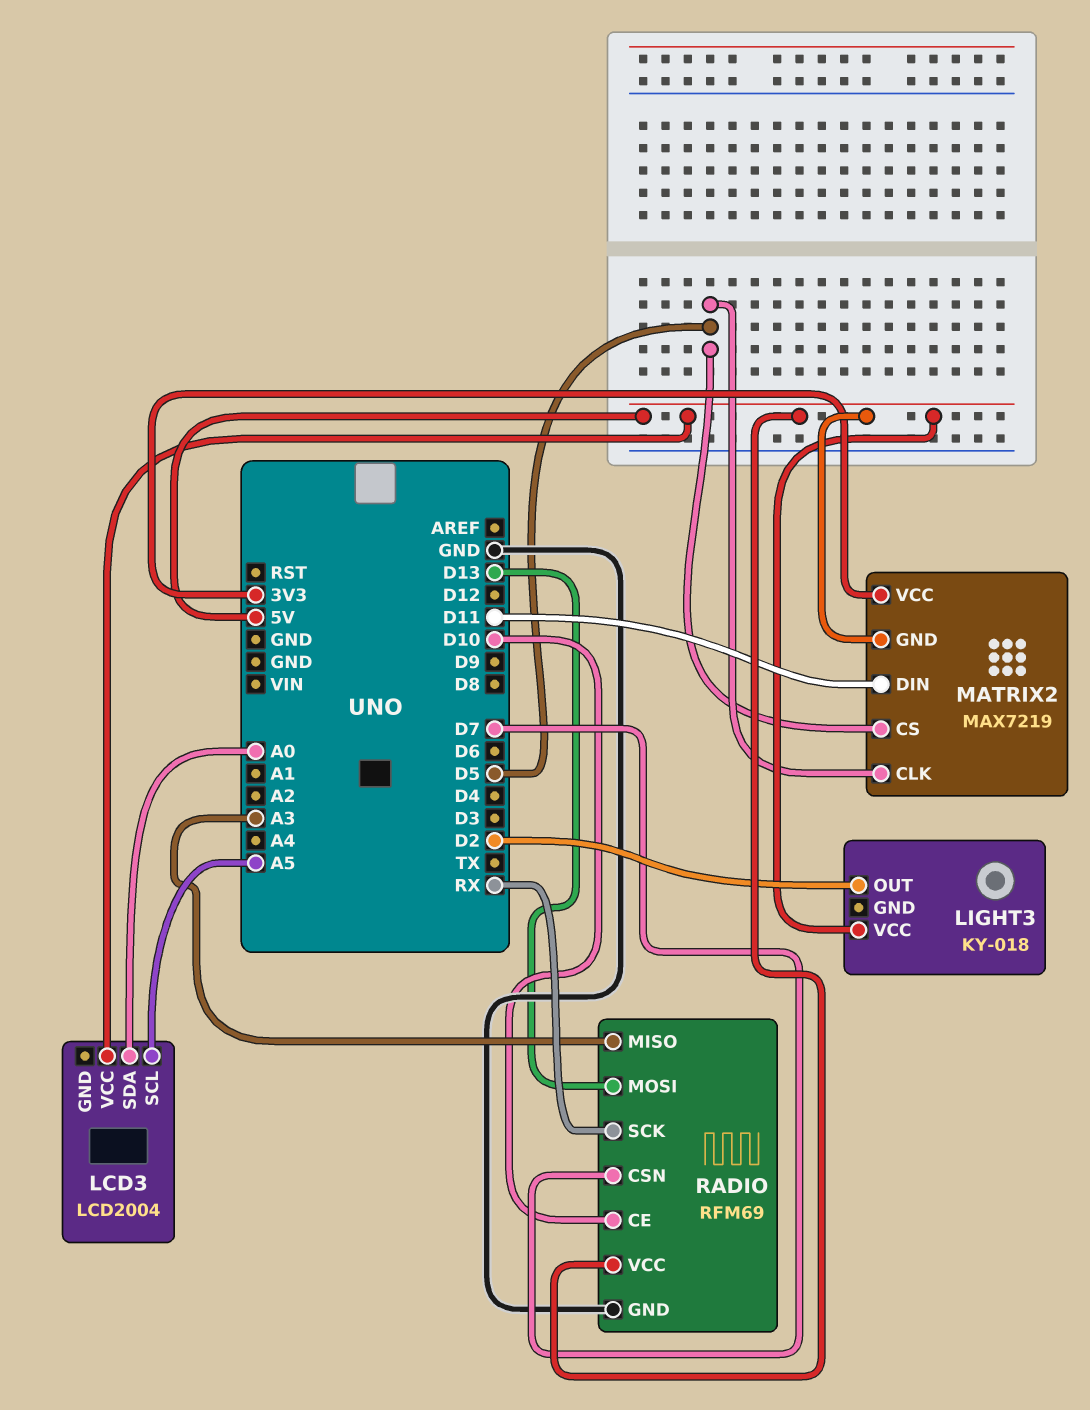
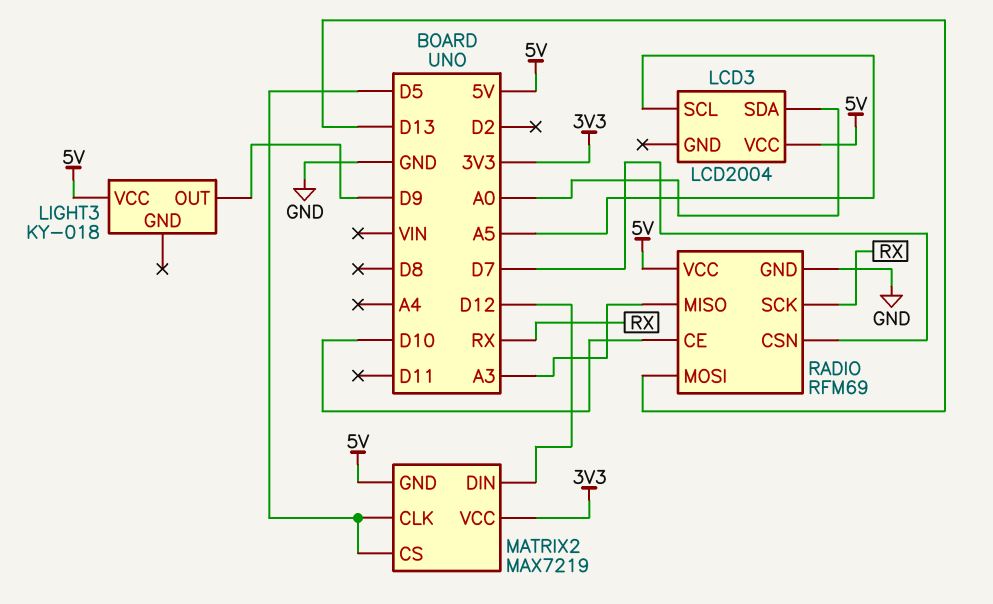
LIGHT3 pin OUT: D2 -> D9
MATRIX2 pin DIN: D11 -> D12

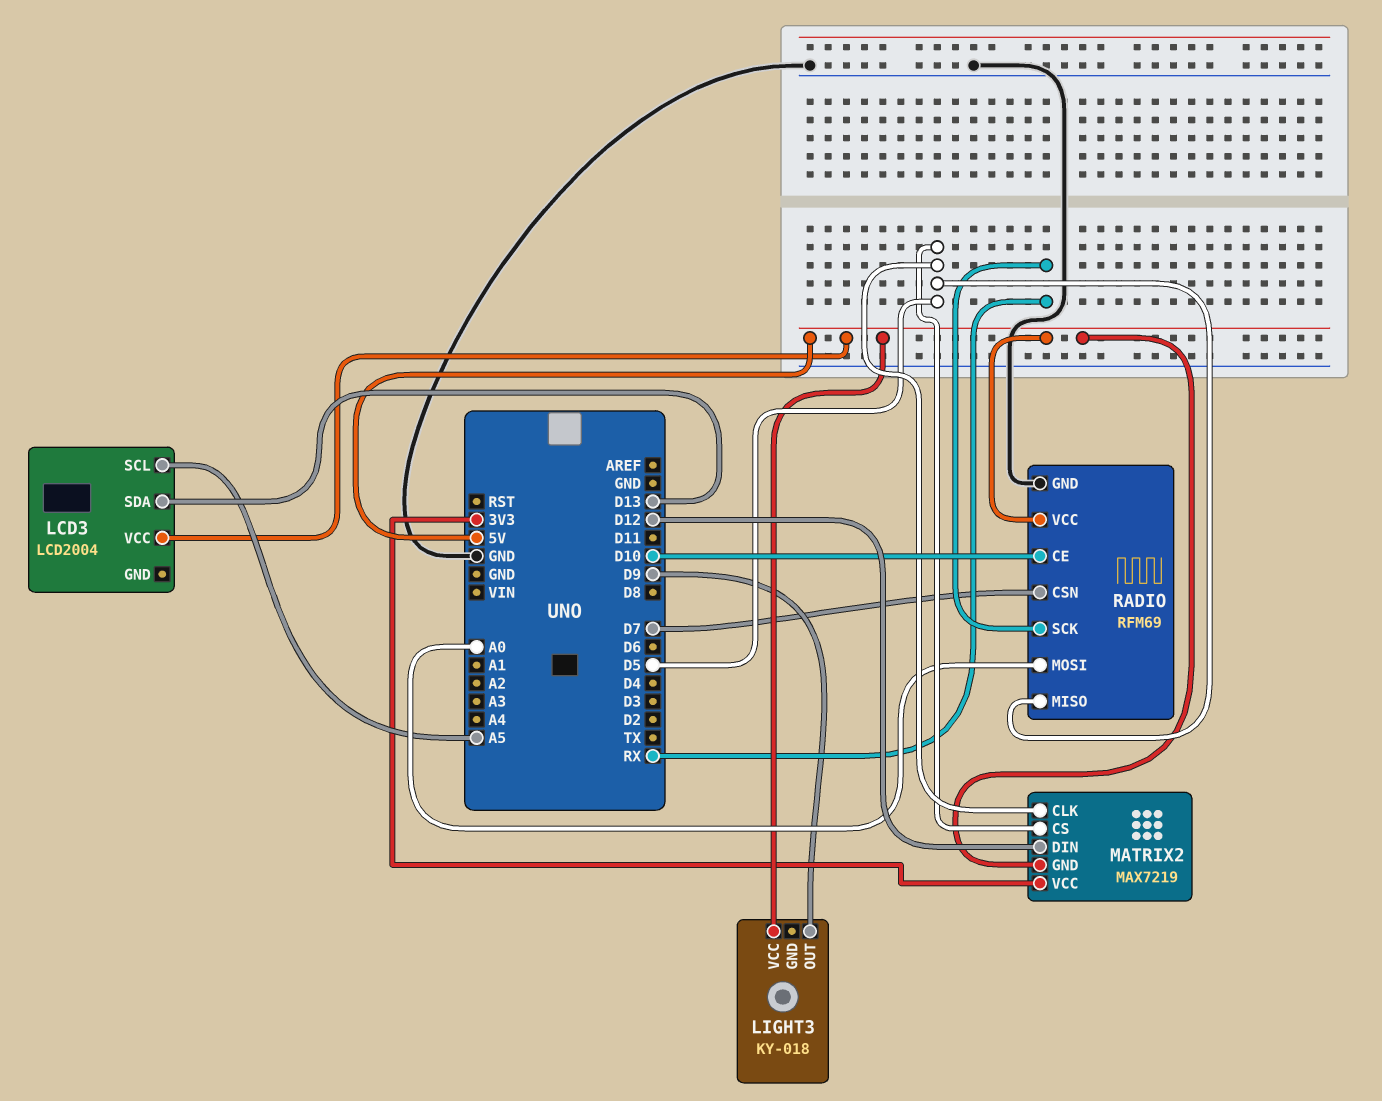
LCD3 pin SDA: A0 -> D13
RADIO pin MISO: A3 -> D5
RADIO pin MOSI: D13 -> A0

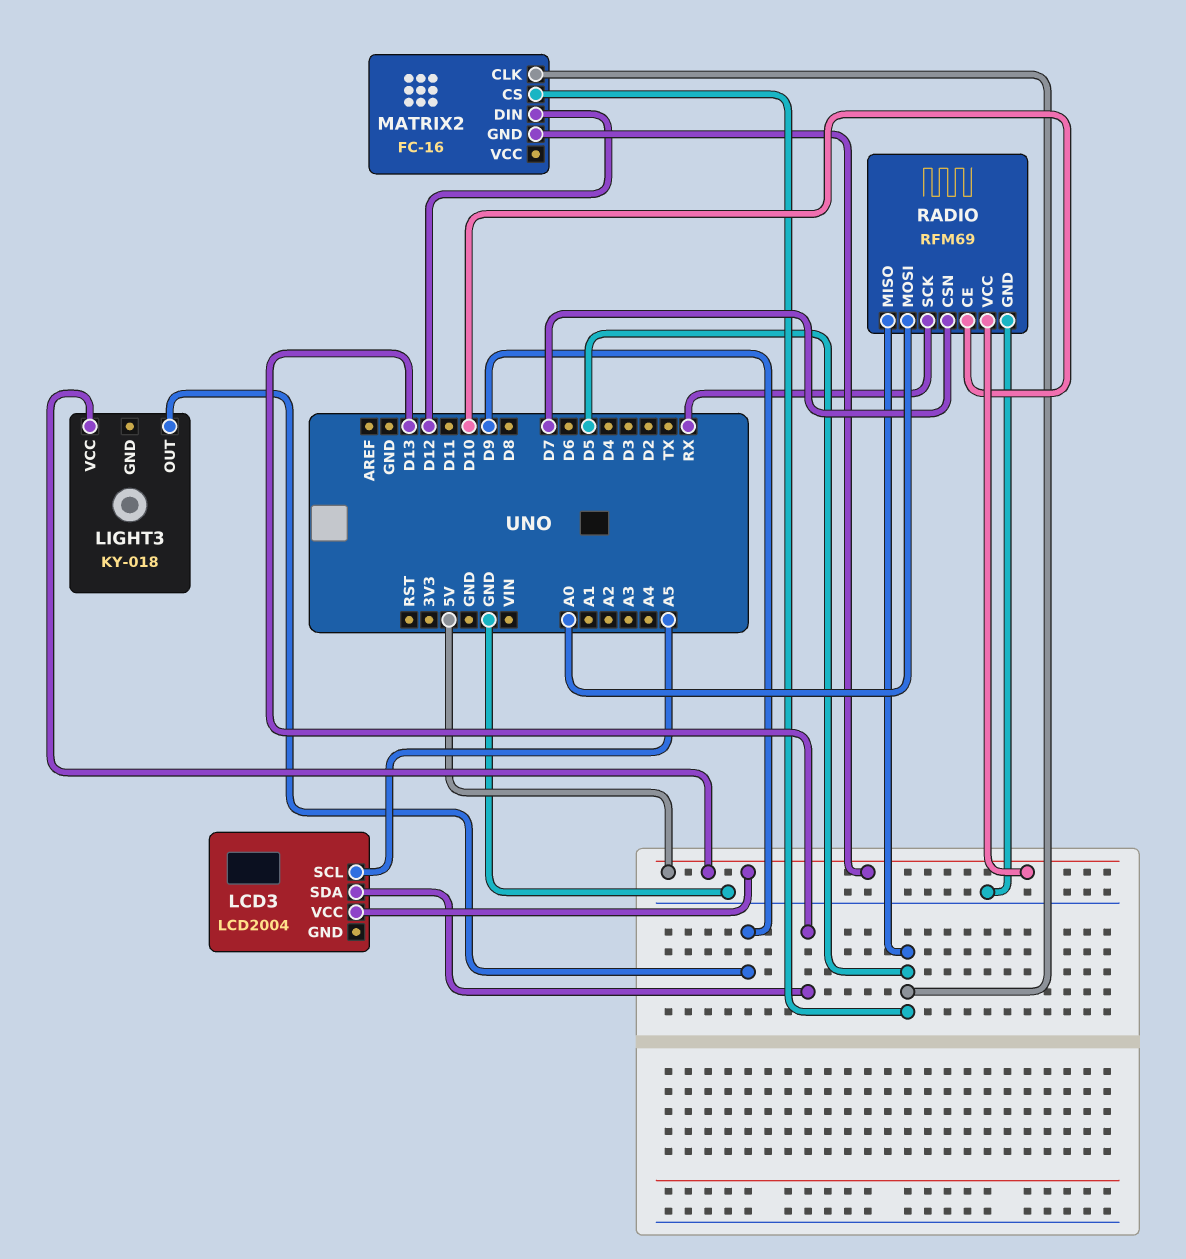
MATRIX2: MAX7219 -> FC-16
MATRIX2 pin VCC: 3V3 -> none

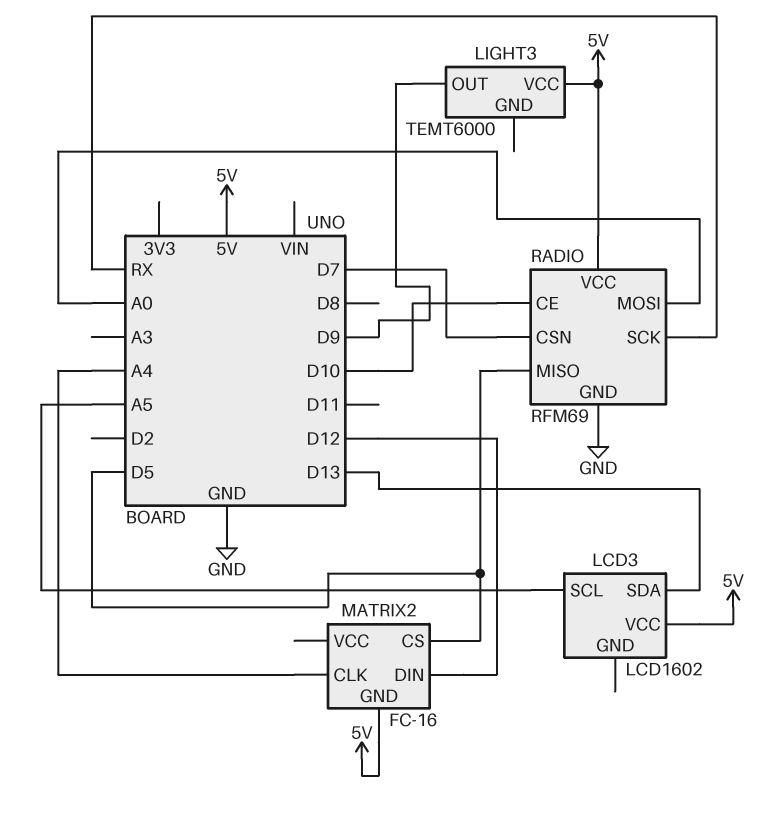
LCD3: LCD2004 -> LCD1602
LIGHT3: KY-018 -> TEMT6000
MATRIX2 pin CLK: D5 -> A4

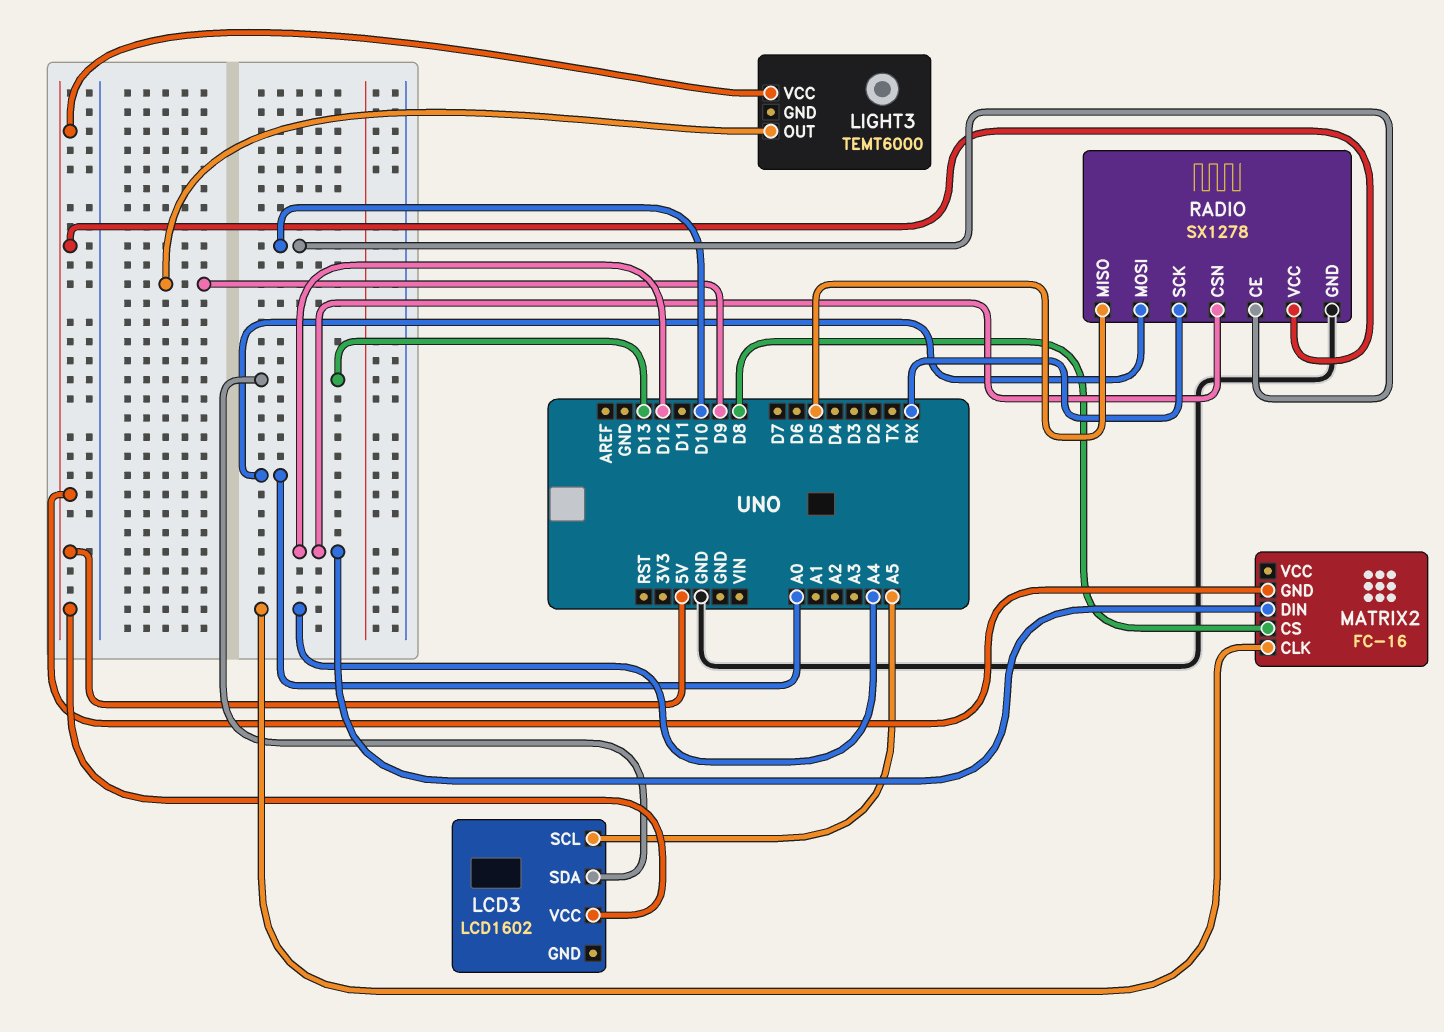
MATRIX2 pin CS: D5 -> D8
RADIO: RFM69 -> SX1278
RADIO pin CSN: D7 -> D12

